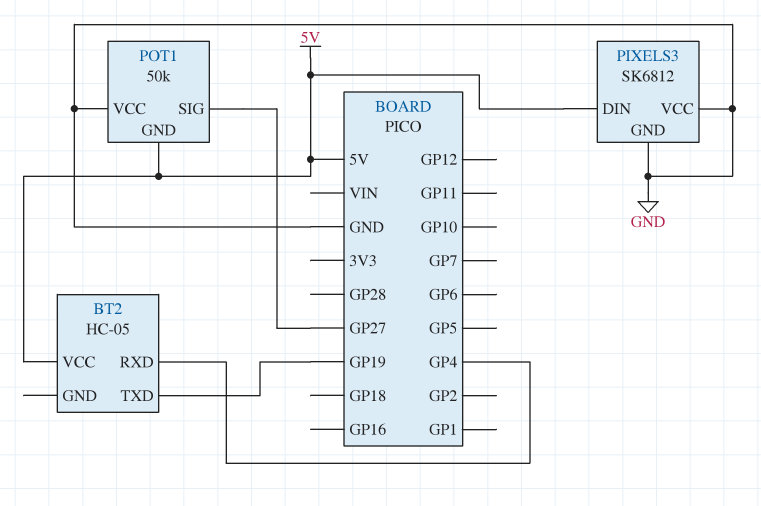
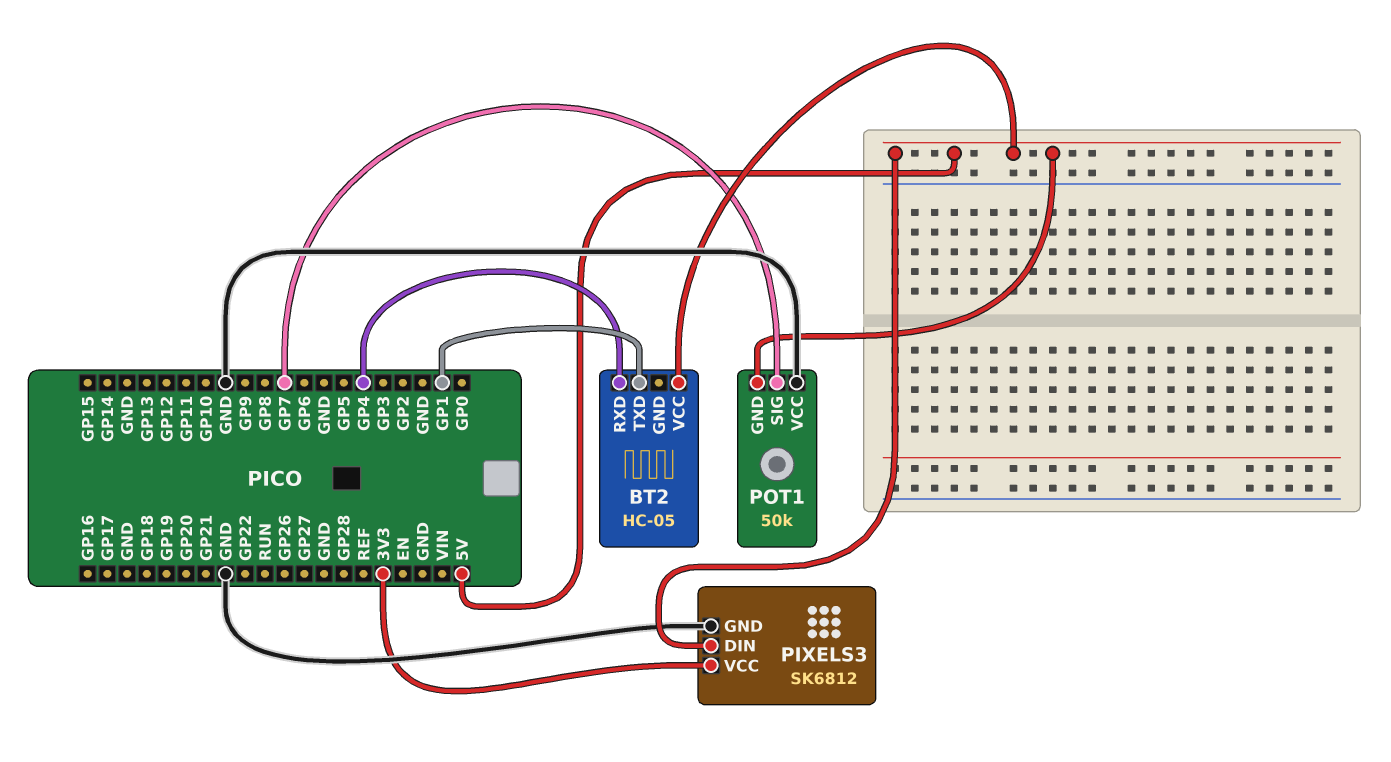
BT2 pin TXD: GP19 -> GP1
PIXELS3 pin VCC: GND -> 3V3
POT1 pin SIG: GP27 -> GP7

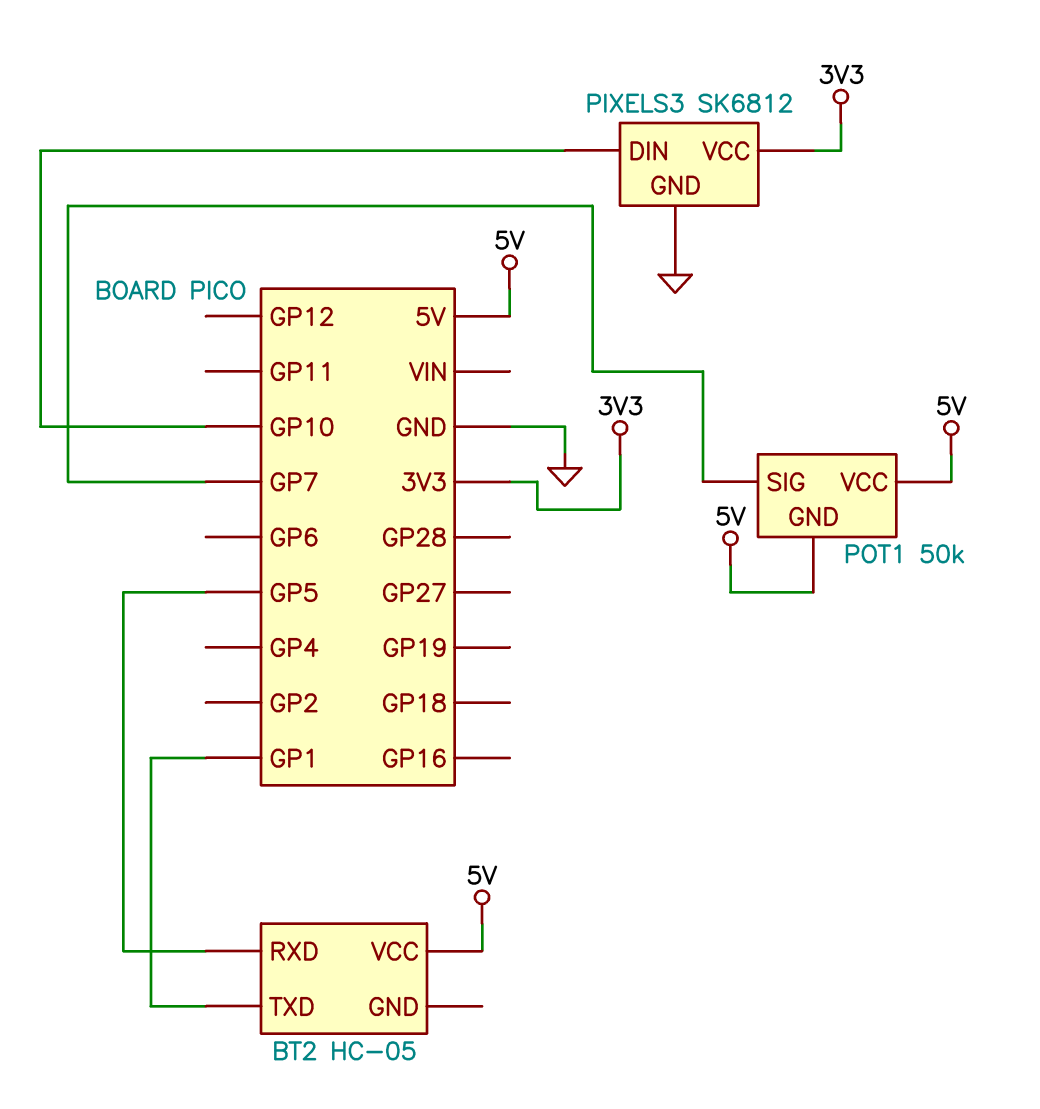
BT2 pin RXD: GP4 -> GP5
PIXELS3 pin DIN: 5V -> GP10
POT1 pin VCC: GND -> 5V

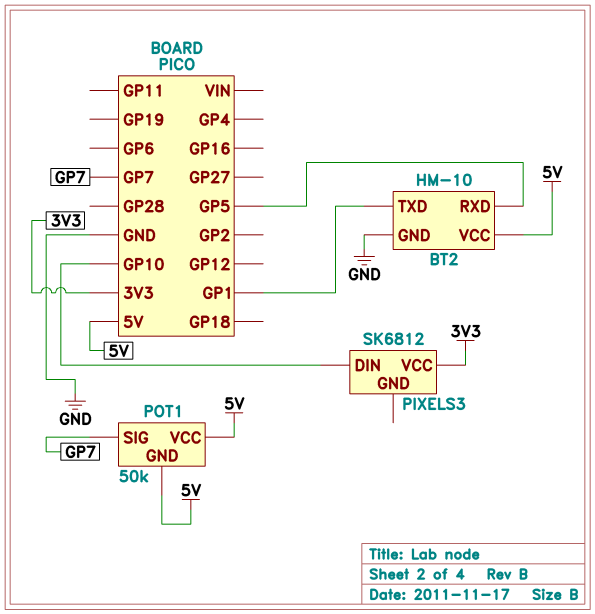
BT2: HC-05 -> HM-10
BT2 pin GND: none -> GND
PIXELS3 pin GND: GND -> none

